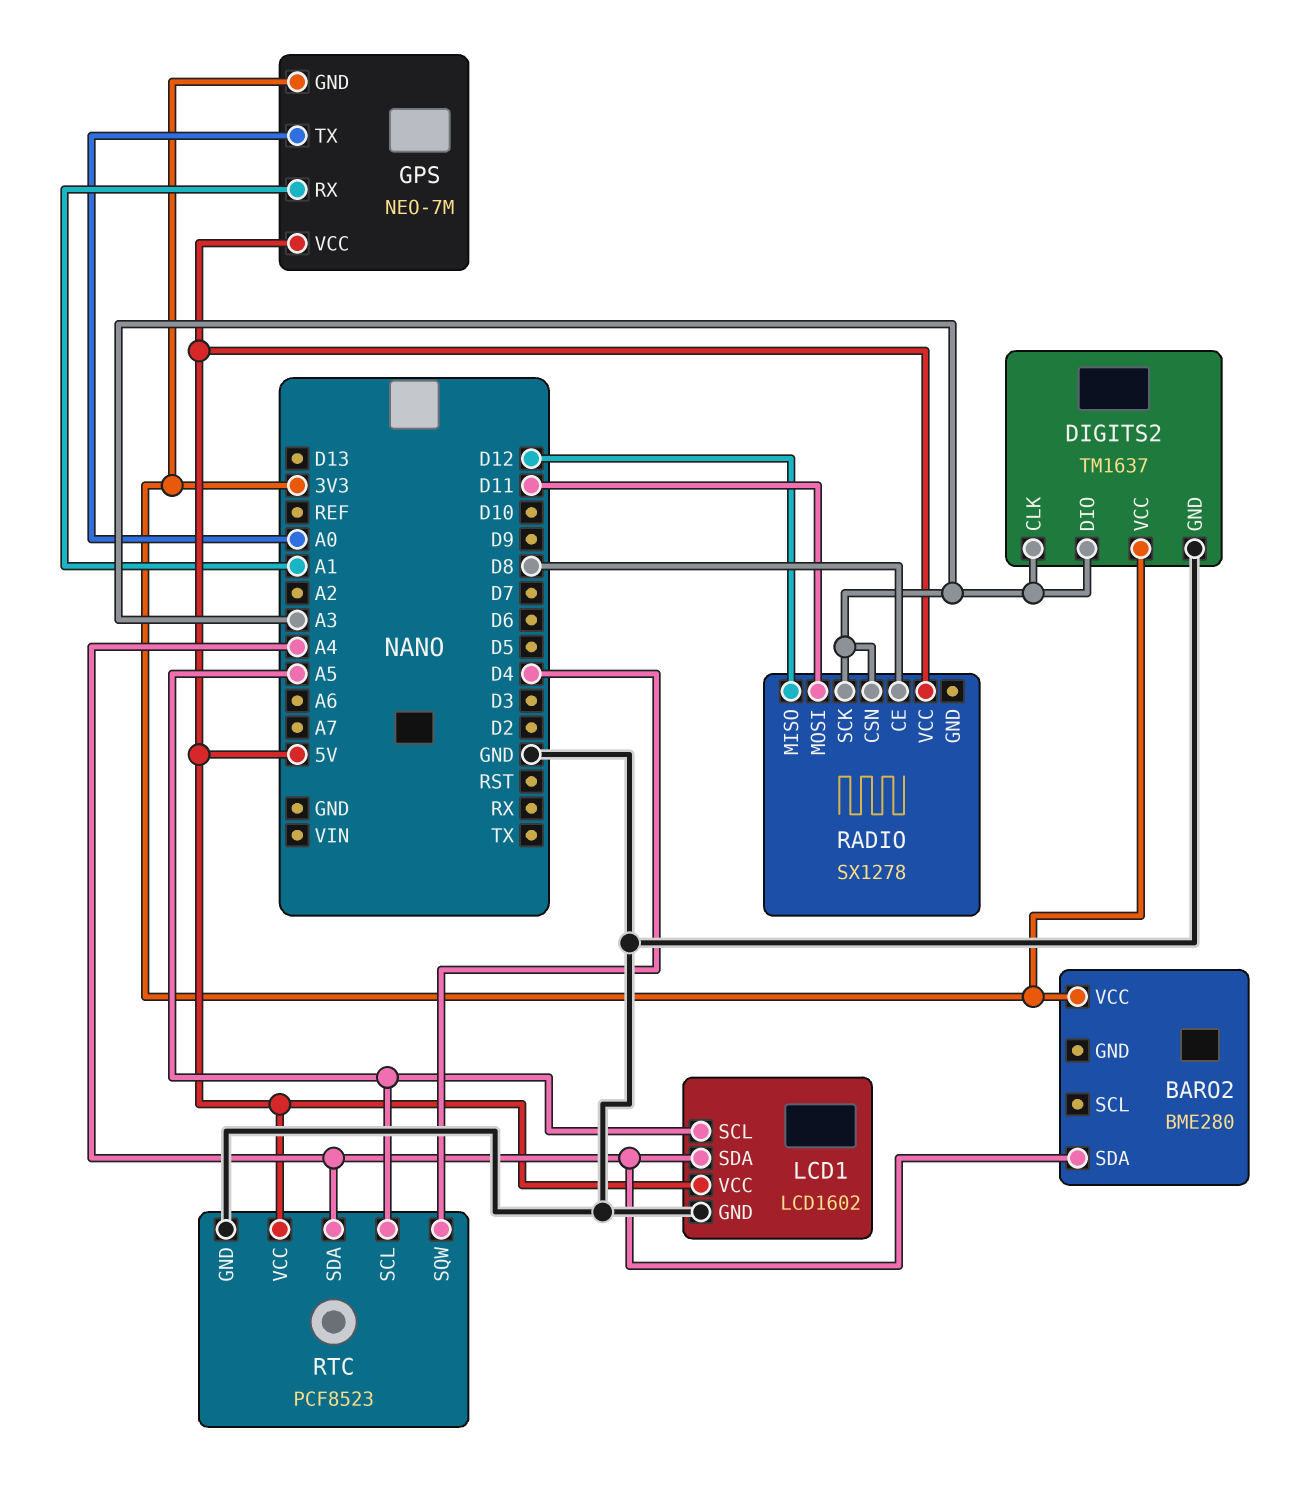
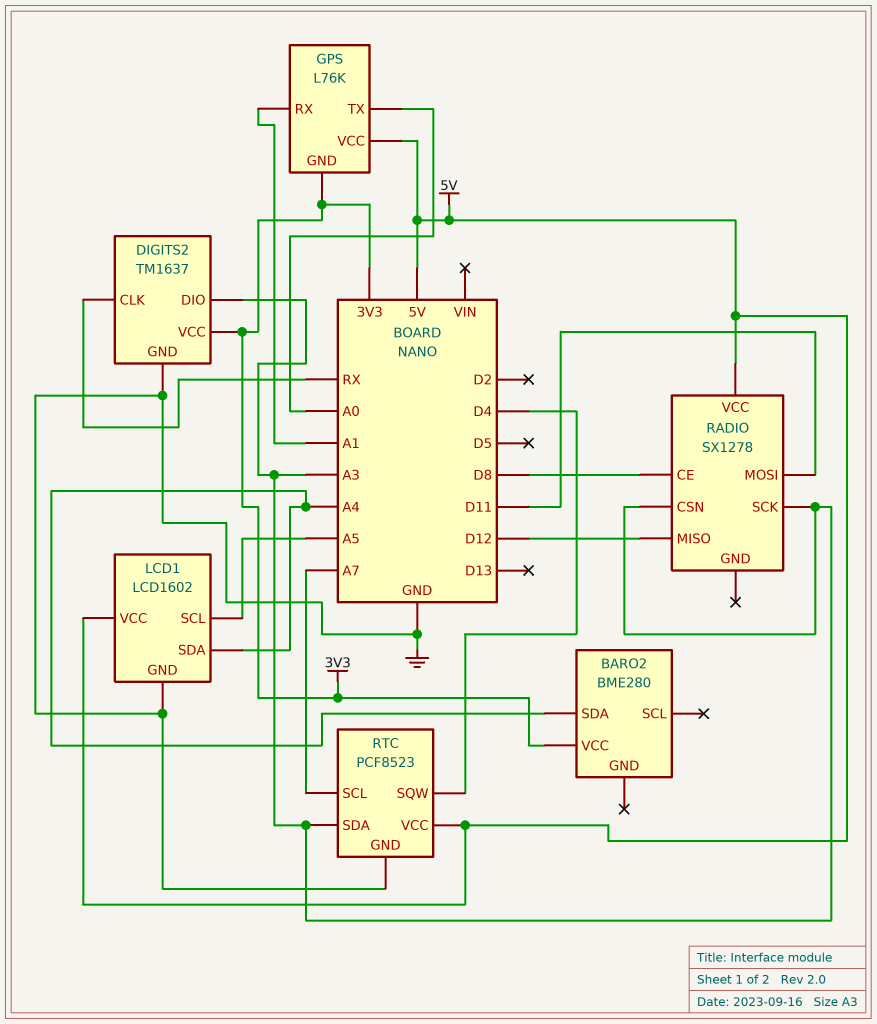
DIGITS2 pin CLK: A3 -> RX
GPS: NEO-7M -> L76K
RTC pin SCL: A5 -> A7
RTC pin SDA: A4 -> A3

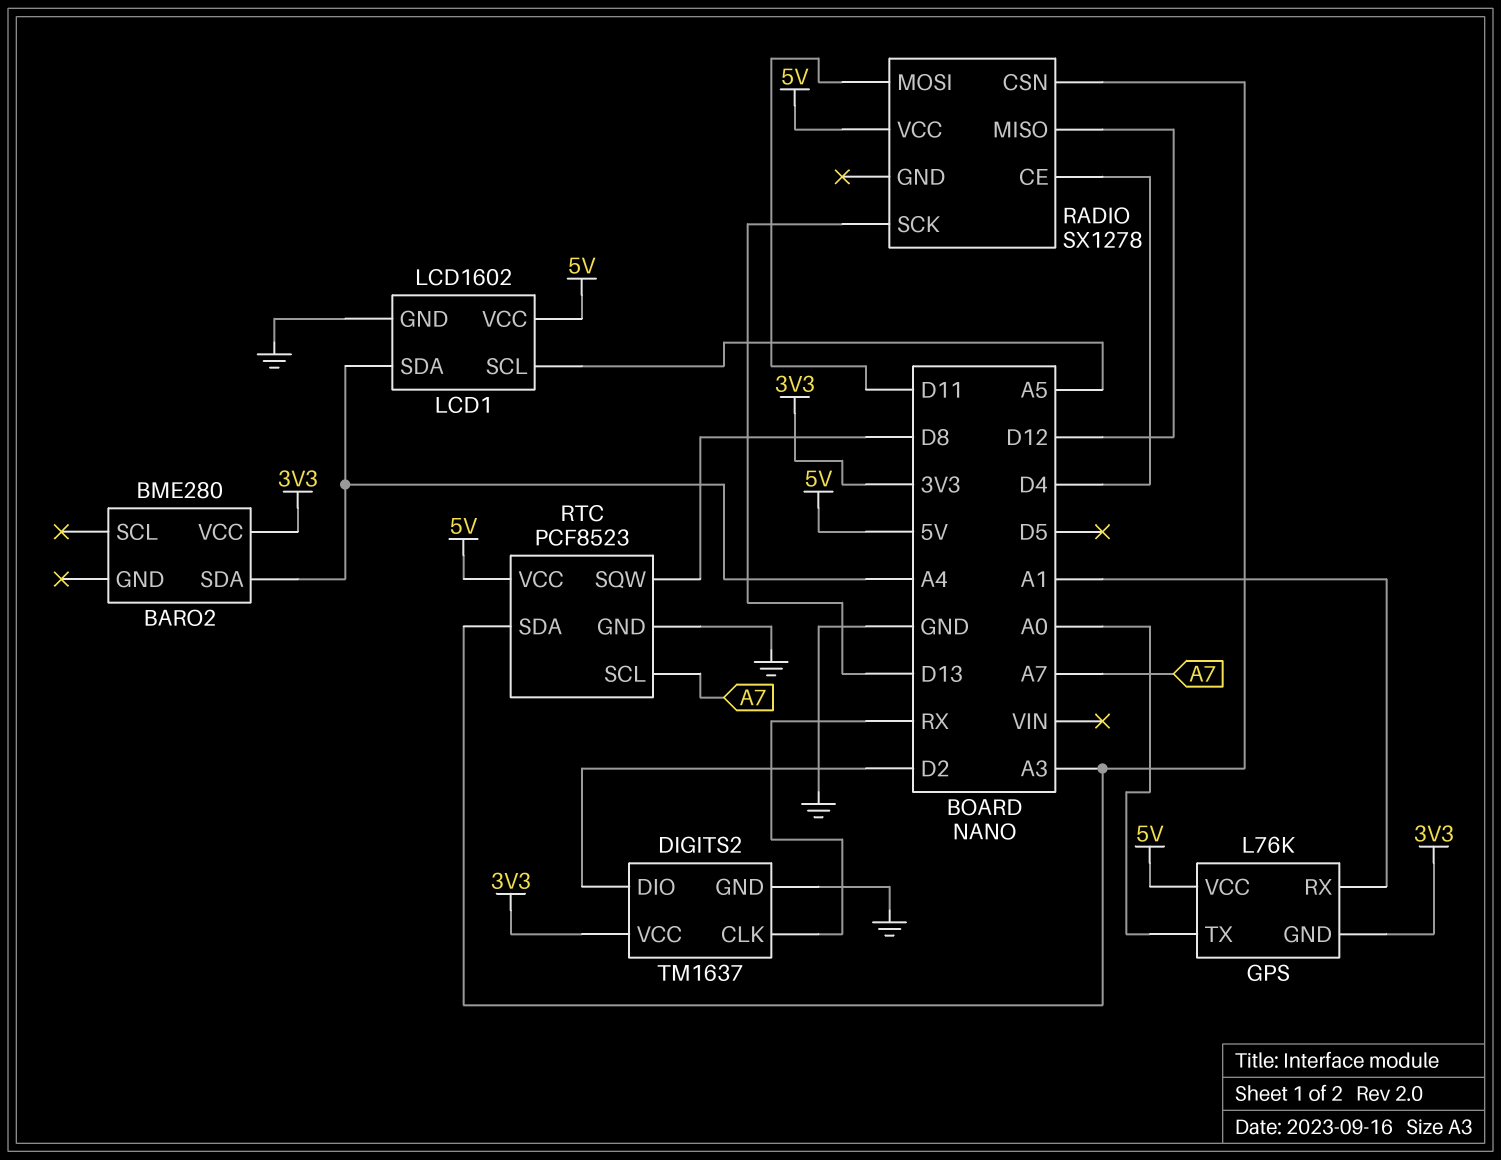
DIGITS2 pin DIO: A3 -> D2
RADIO pin CE: D8 -> D4
RADIO pin SCK: A3 -> D13
RTC pin SQW: D4 -> D8

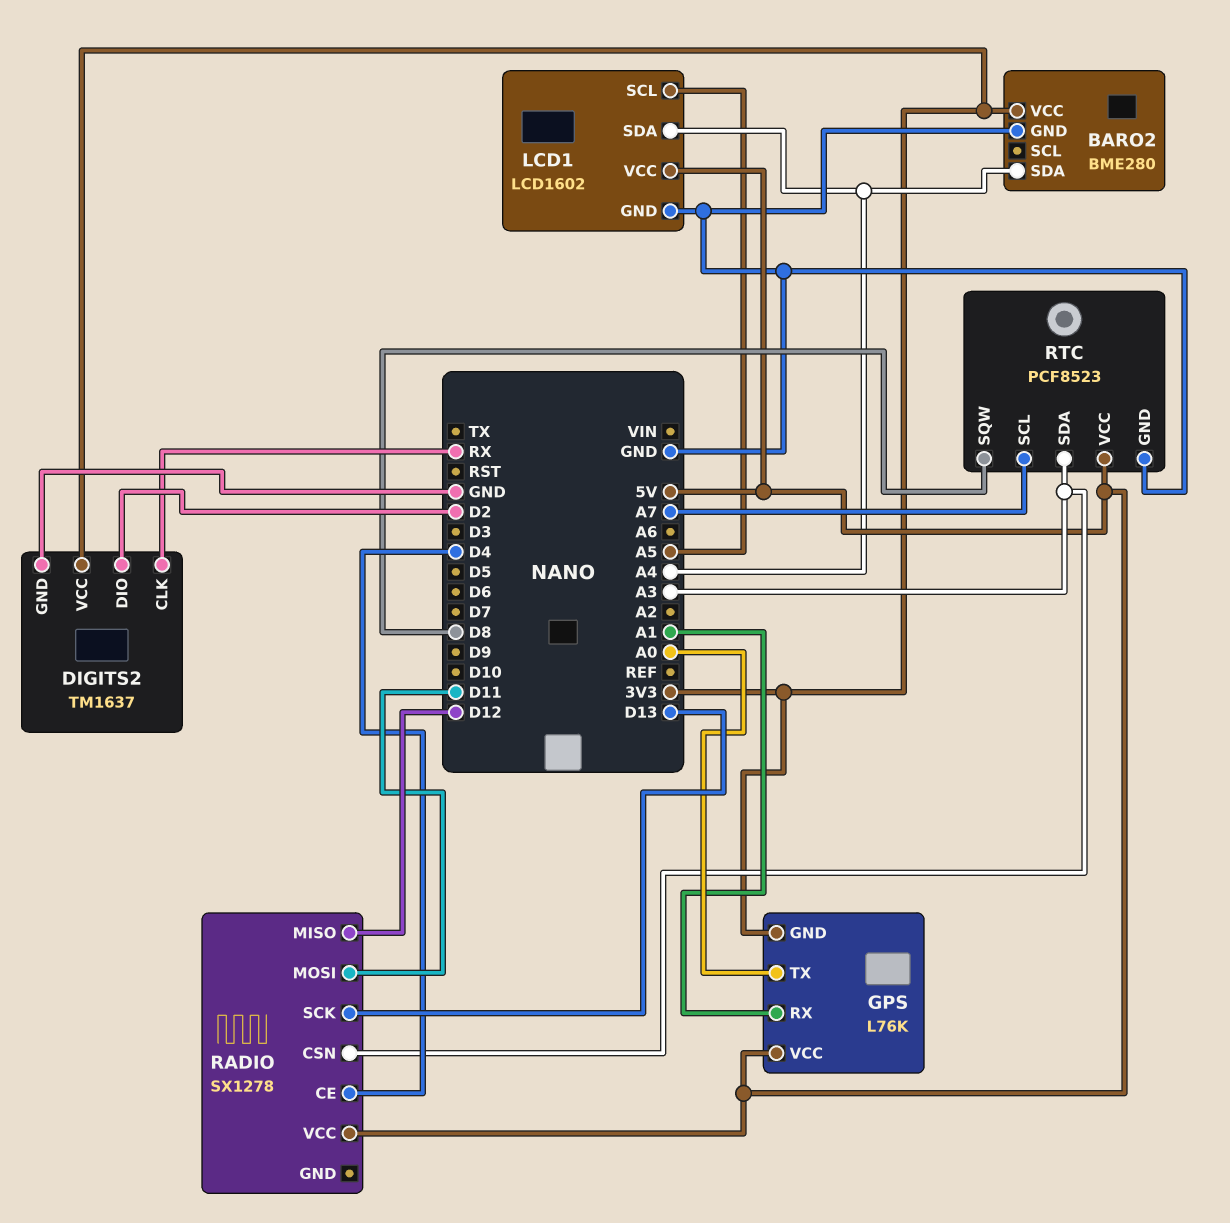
BARO2 pin GND: none -> GND

